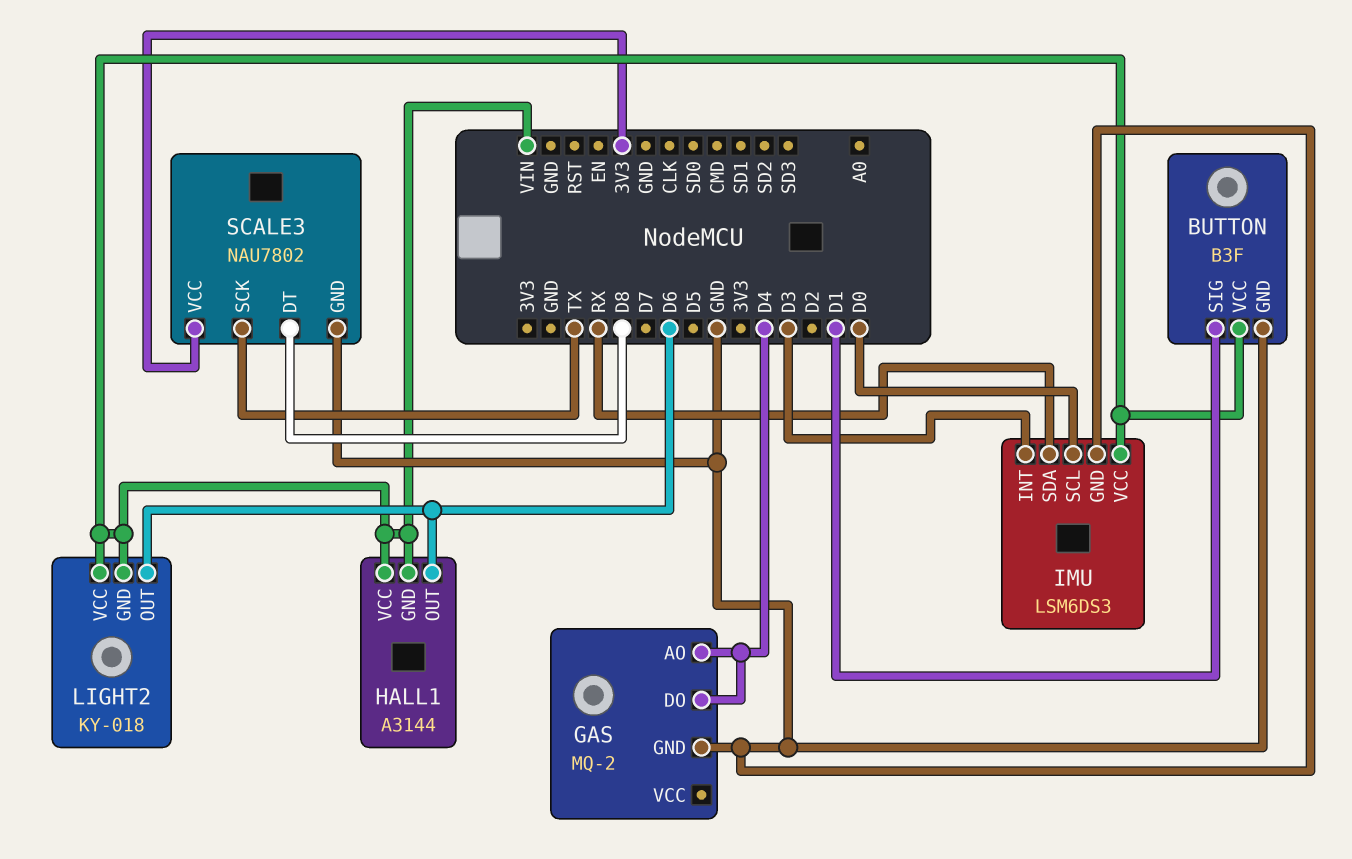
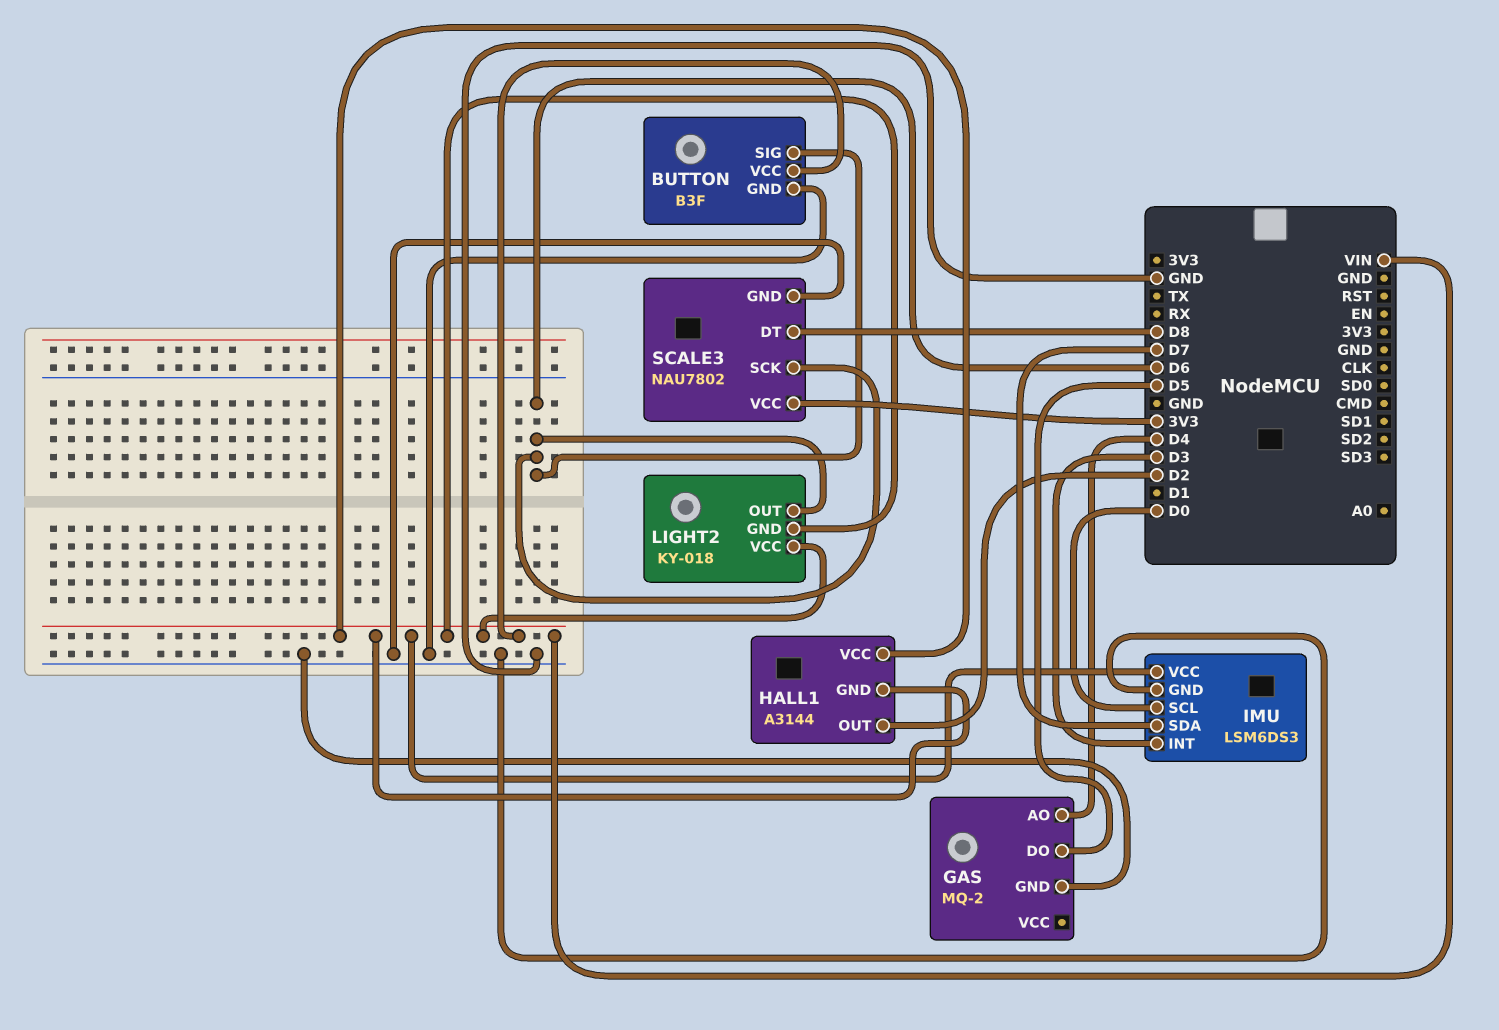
BUTTON pin SIG: D1 -> D6
GAS pin DO: D4 -> D5
HALL1 pin OUT: D6 -> D2
IMU pin SDA: RX -> D7
SCALE3 pin SCK: TX -> D6

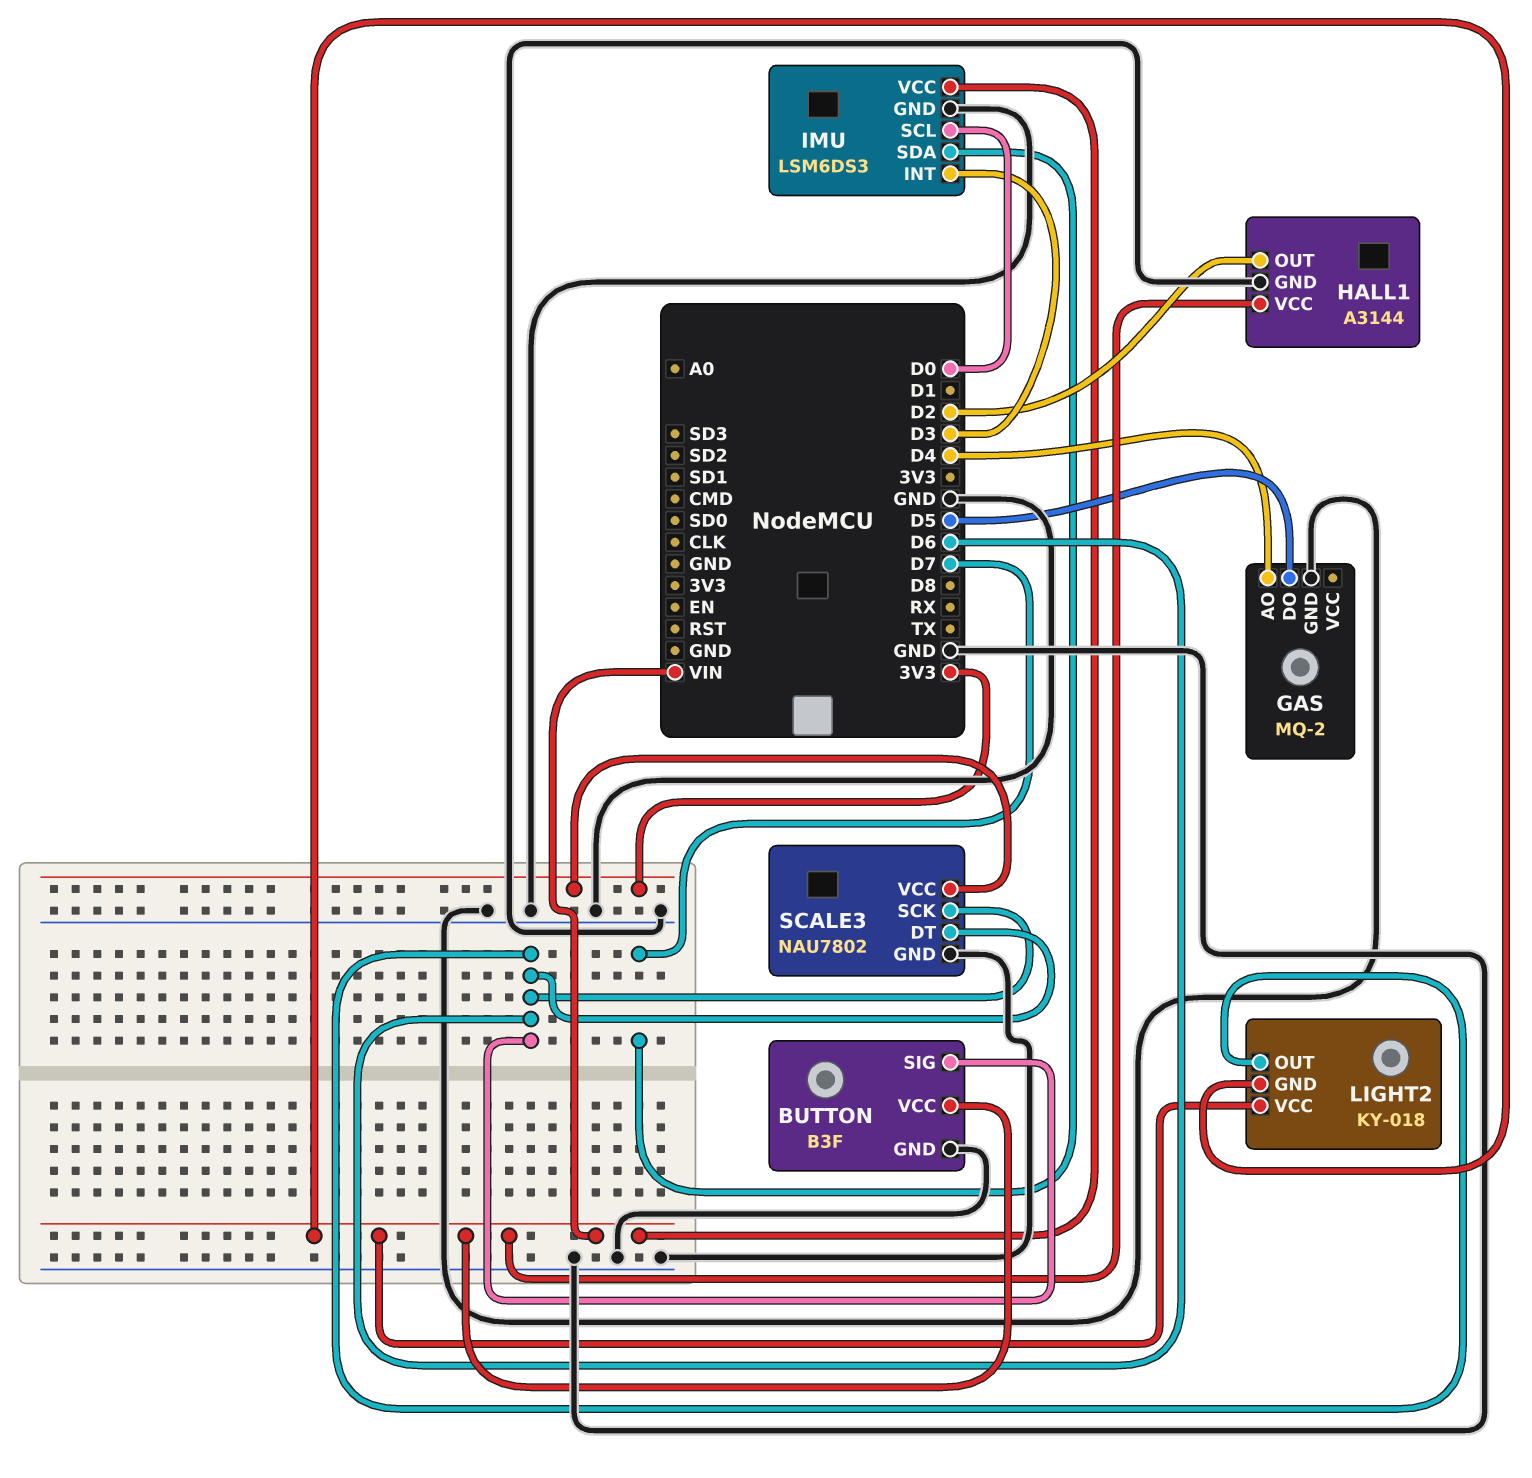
HALL1 pin GND: VIN -> GND
SCALE3 pin DT: D8 -> D6

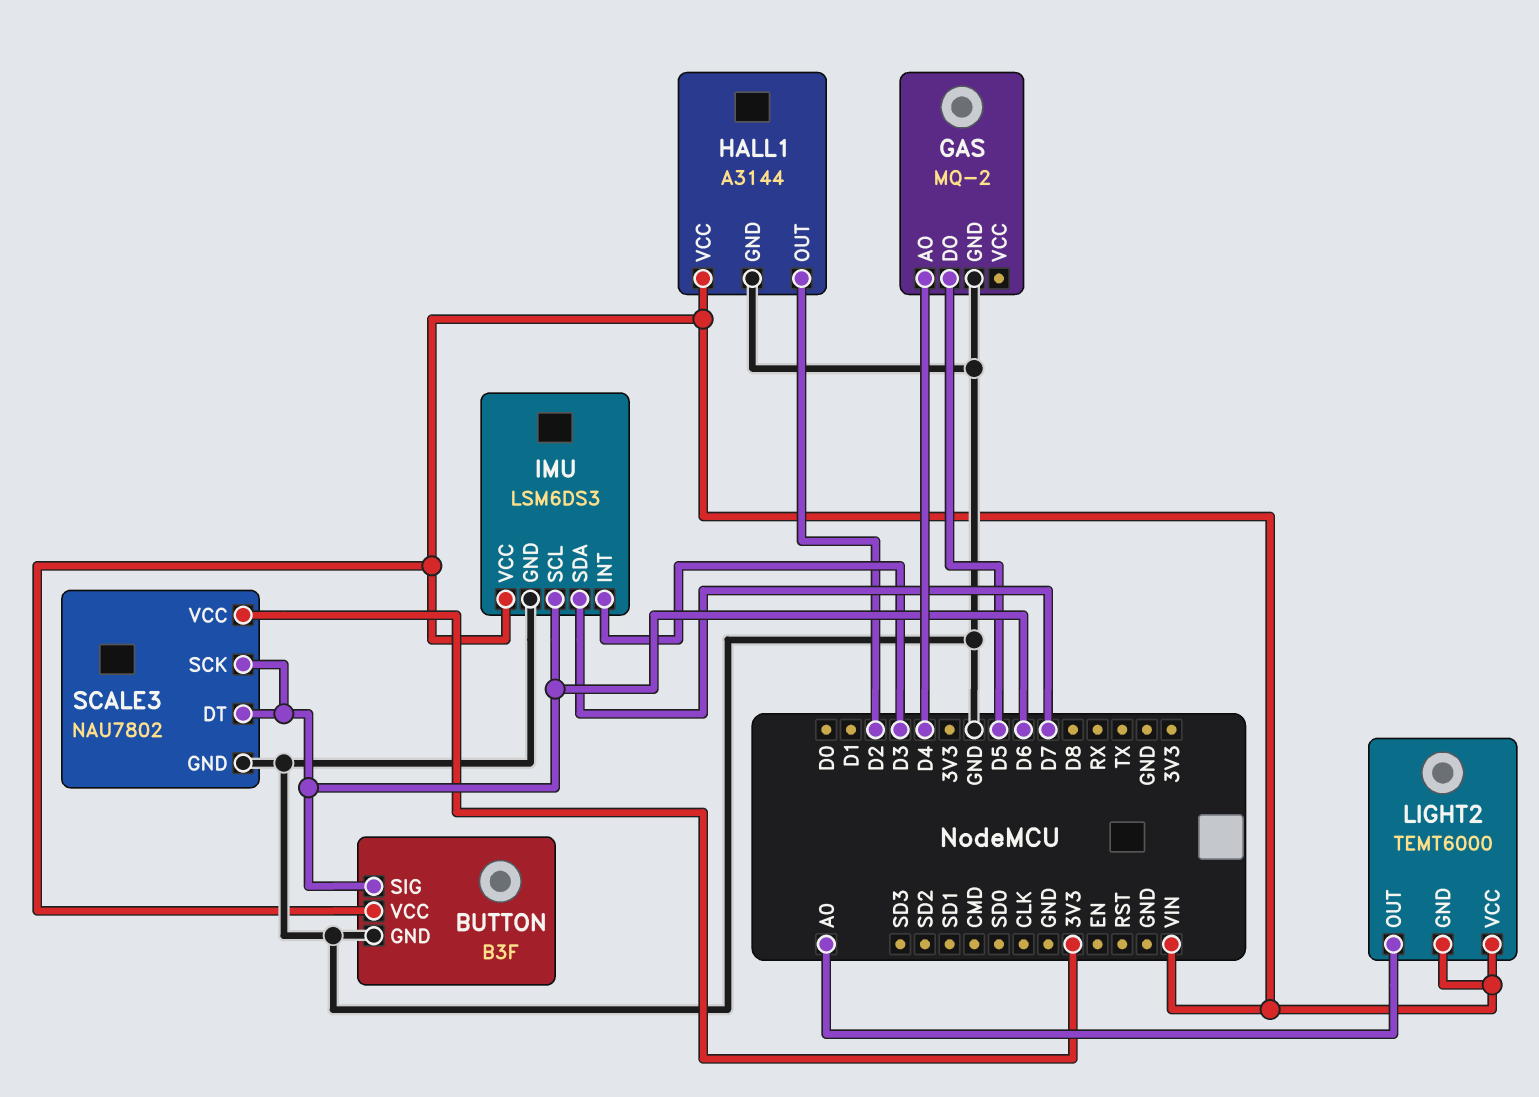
IMU pin SCL: D0 -> D6
LIGHT2: KY-018 -> TEMT6000
LIGHT2 pin OUT: D6 -> A0

